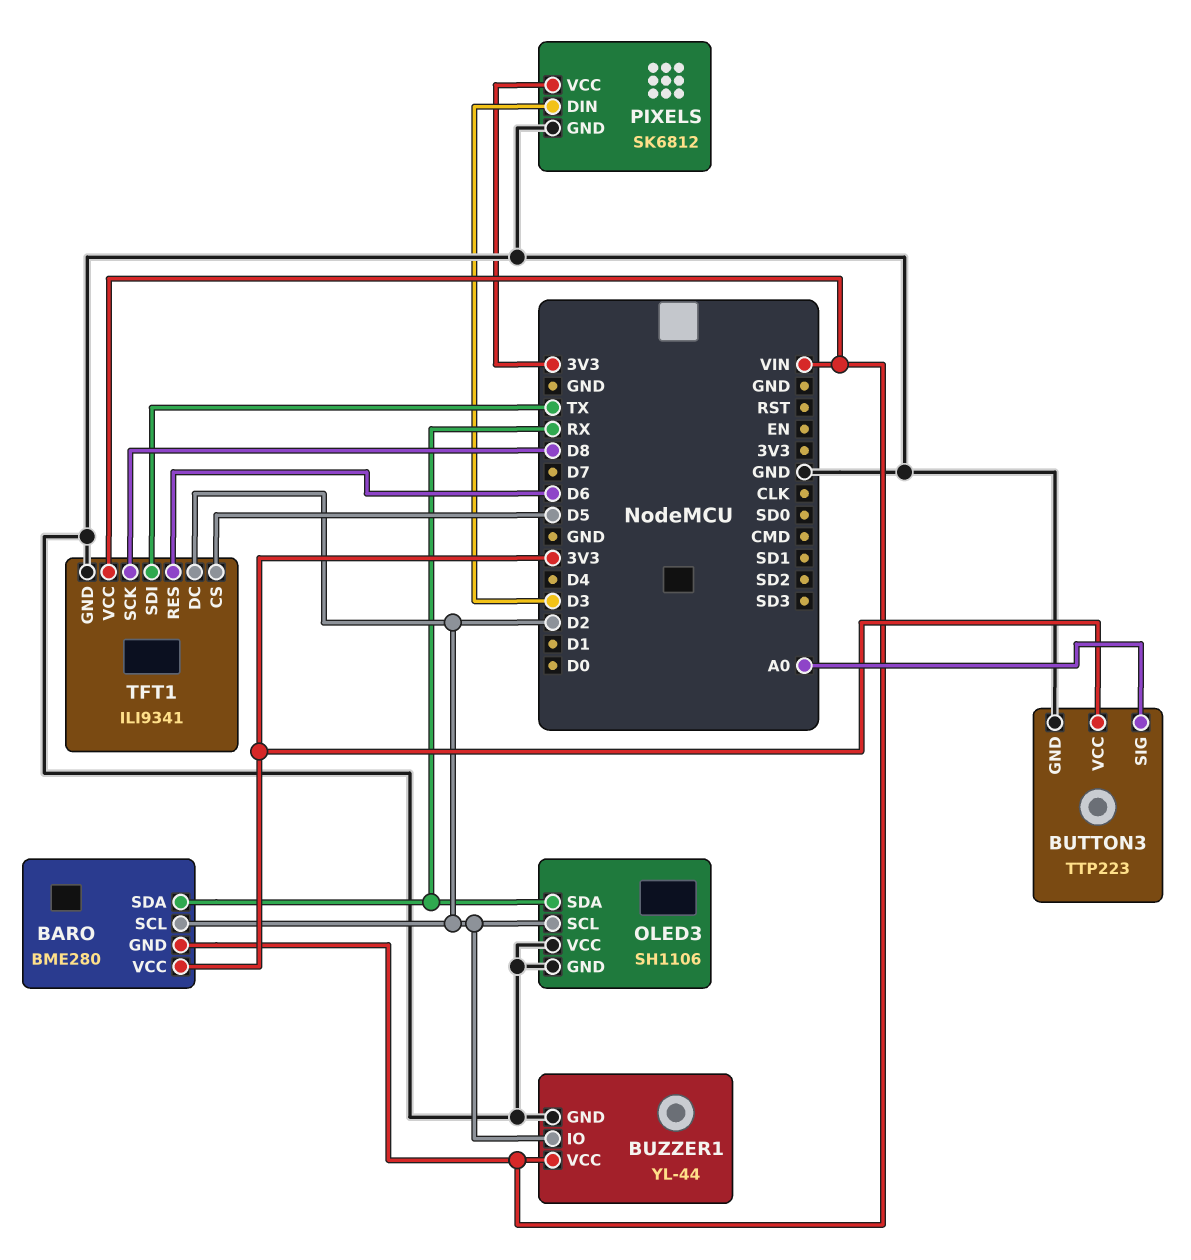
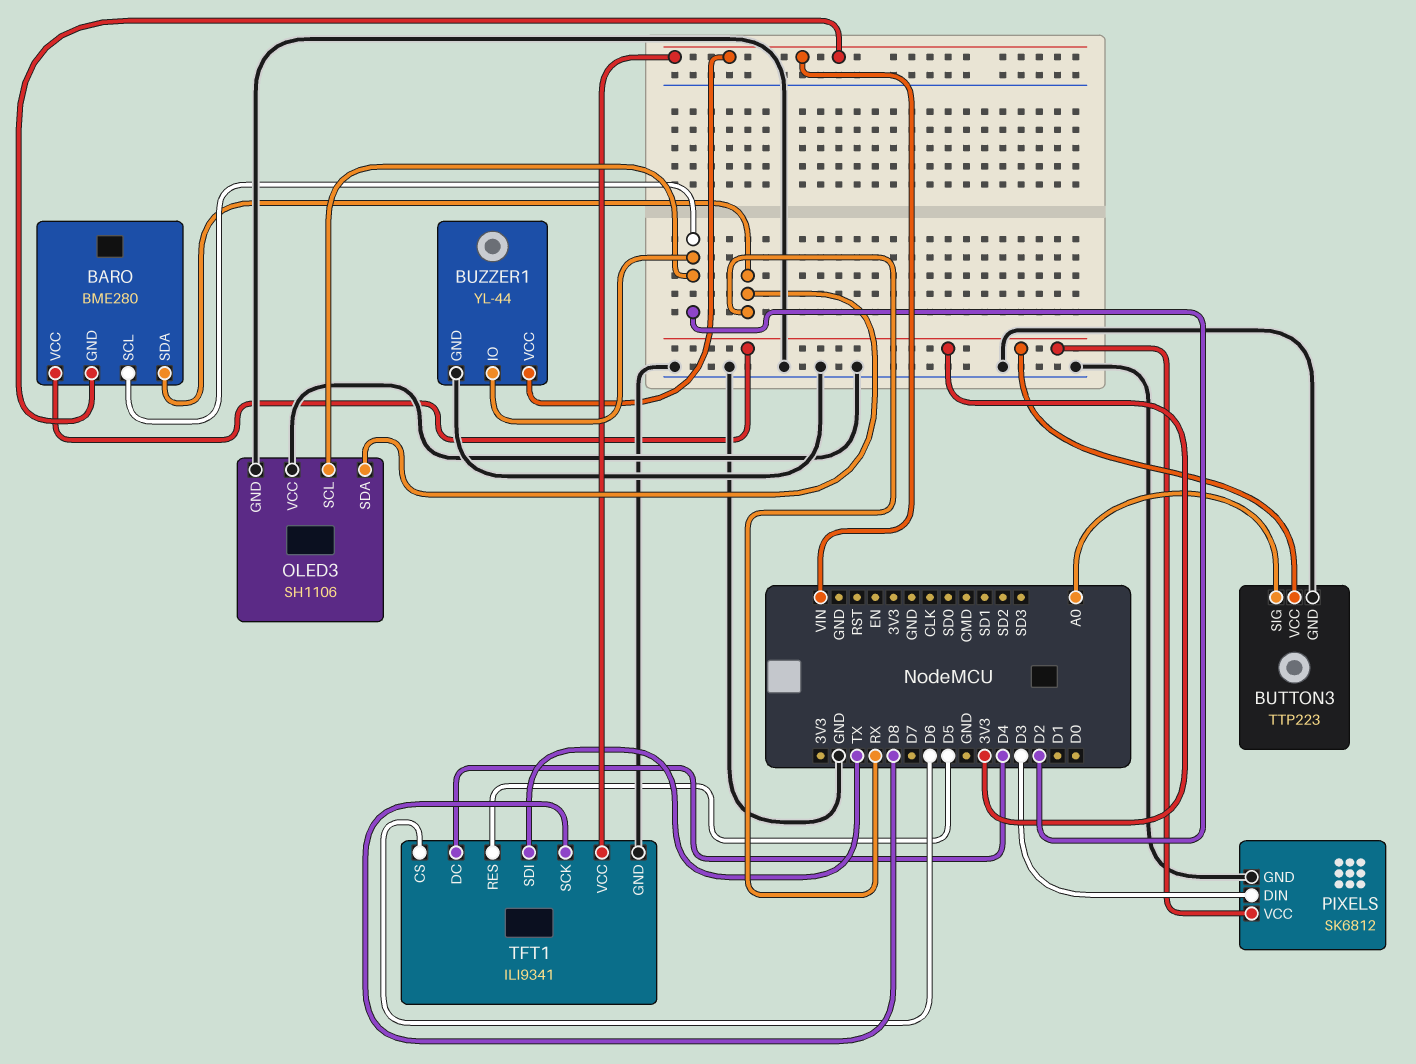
TFT1 pin CS: D5 -> D6
TFT1 pin DC: D2 -> D4
TFT1 pin RES: D6 -> D5

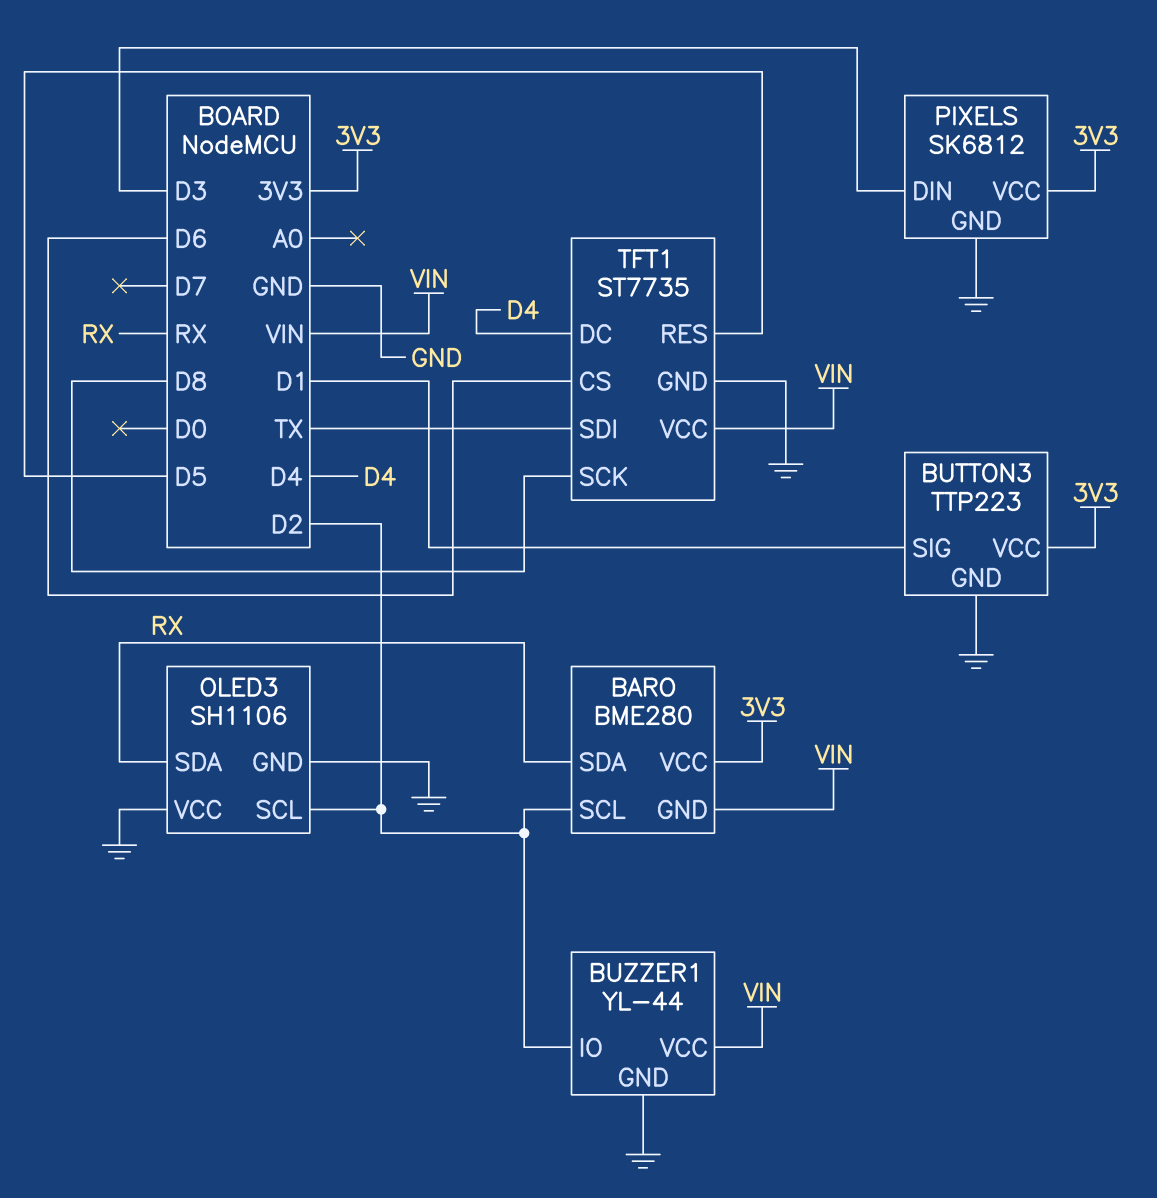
BUTTON3 pin SIG: A0 -> D1
TFT1: ILI9341 -> ST7735

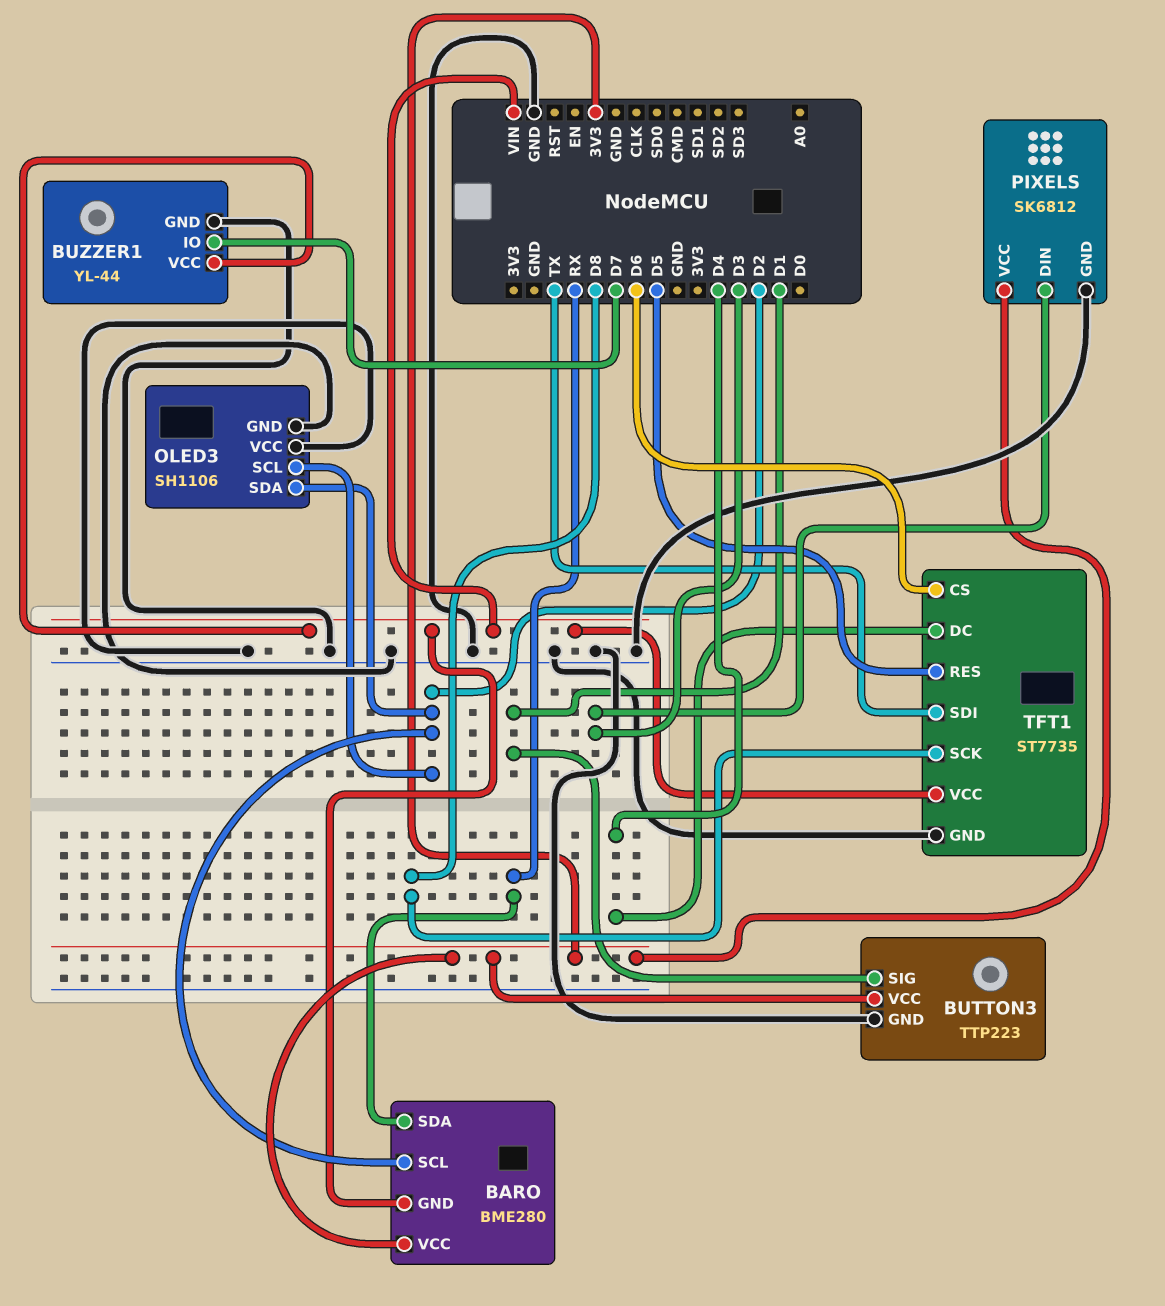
BUZZER1 pin IO: D2 -> D7
OLED3 pin SDA: RX -> D2

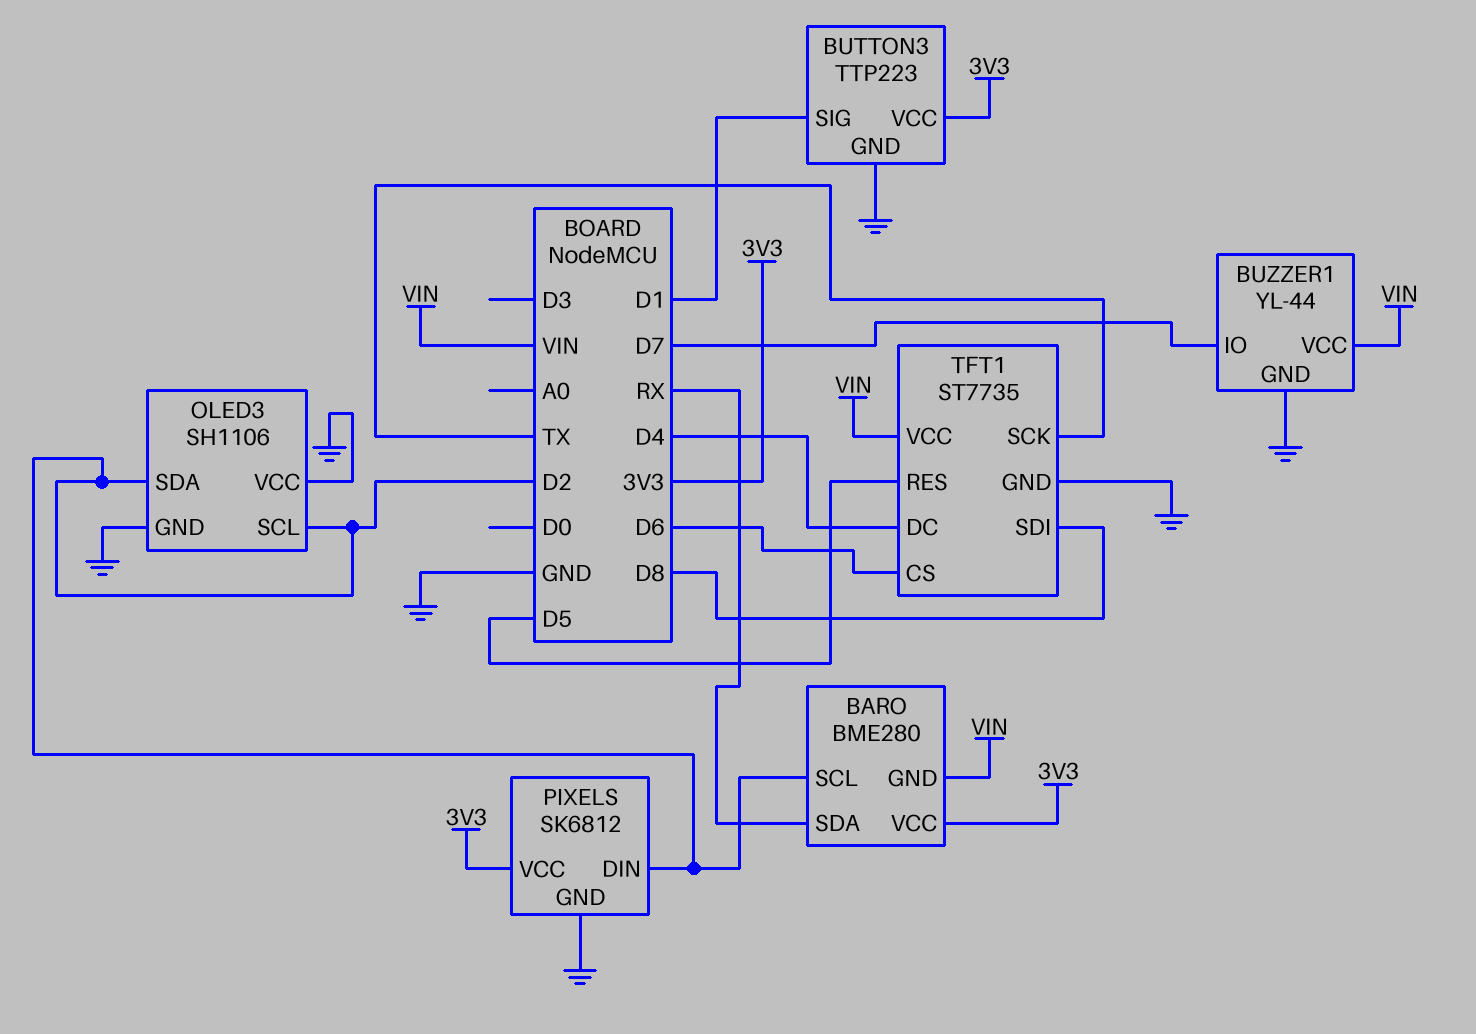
PIXELS pin DIN: D3 -> D2
TFT1 pin SCK: D8 -> TX
TFT1 pin SDI: TX -> D8

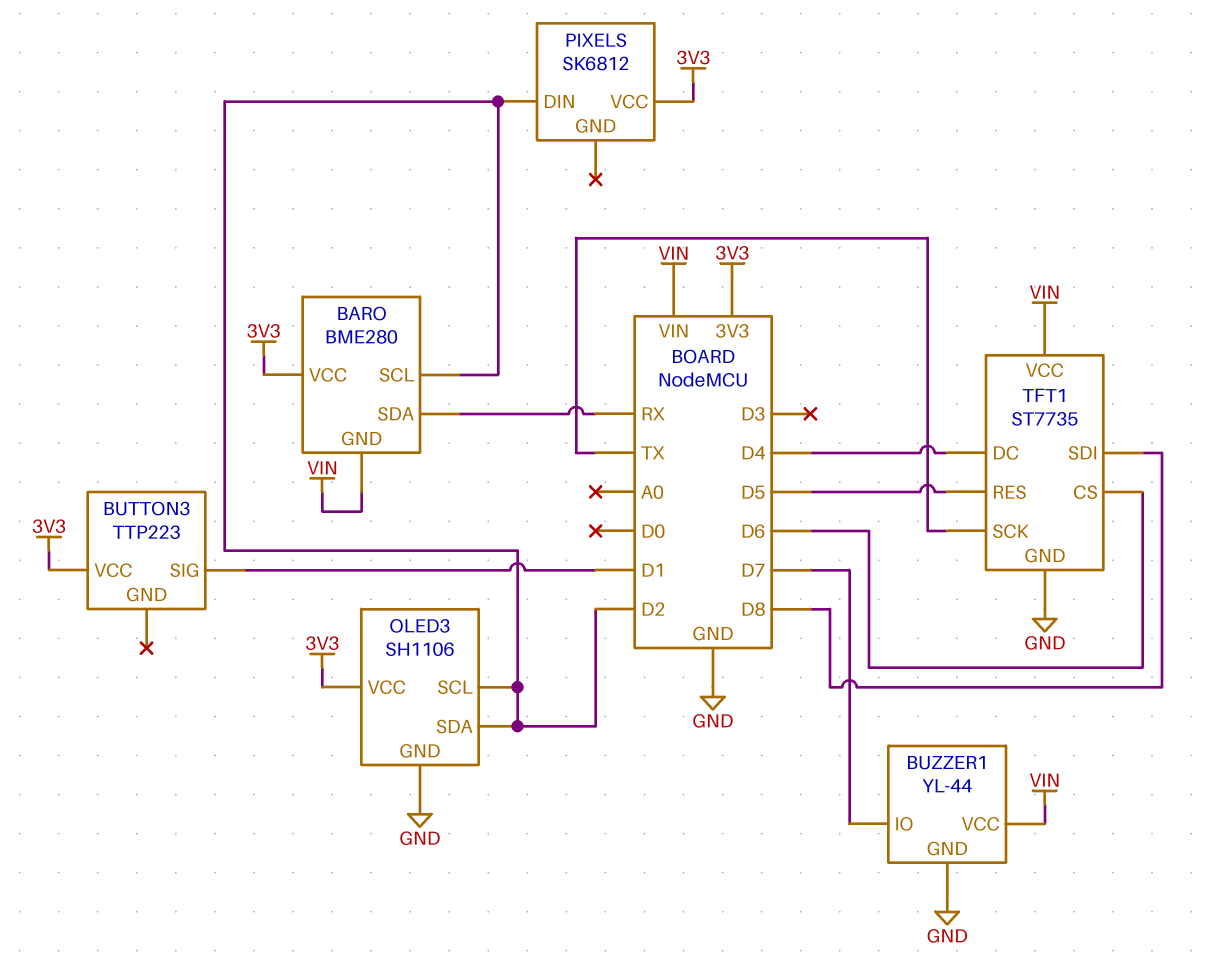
BUTTON3 pin GND: GND -> none
OLED3 pin VCC: GND -> 3V3
PIXELS pin GND: GND -> none

